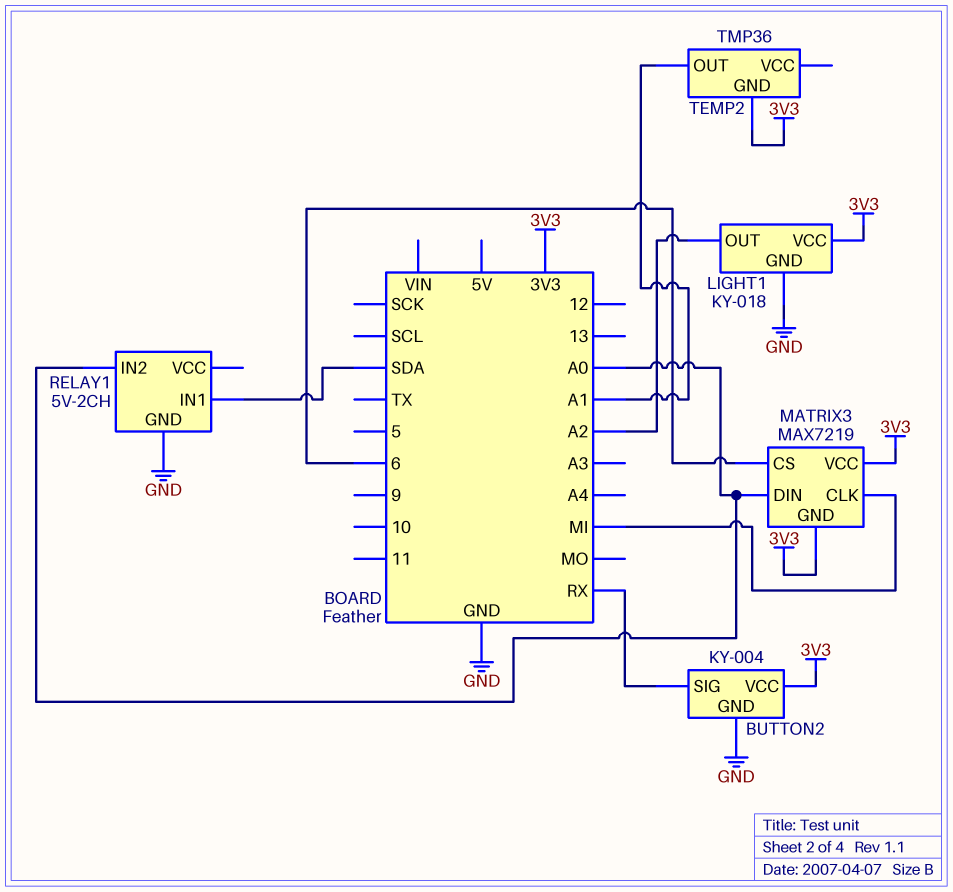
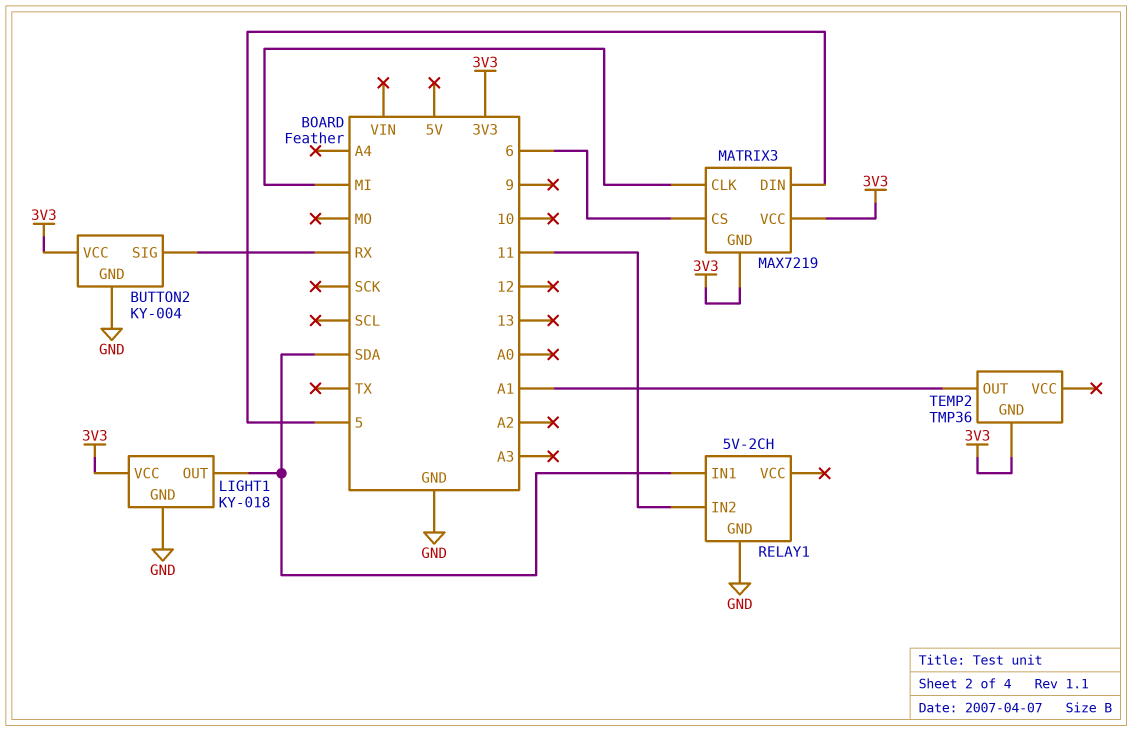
LIGHT1 pin OUT: A2 -> SDA
MATRIX3 pin DIN: A0 -> 5
RELAY1 pin IN2: A0 -> 11

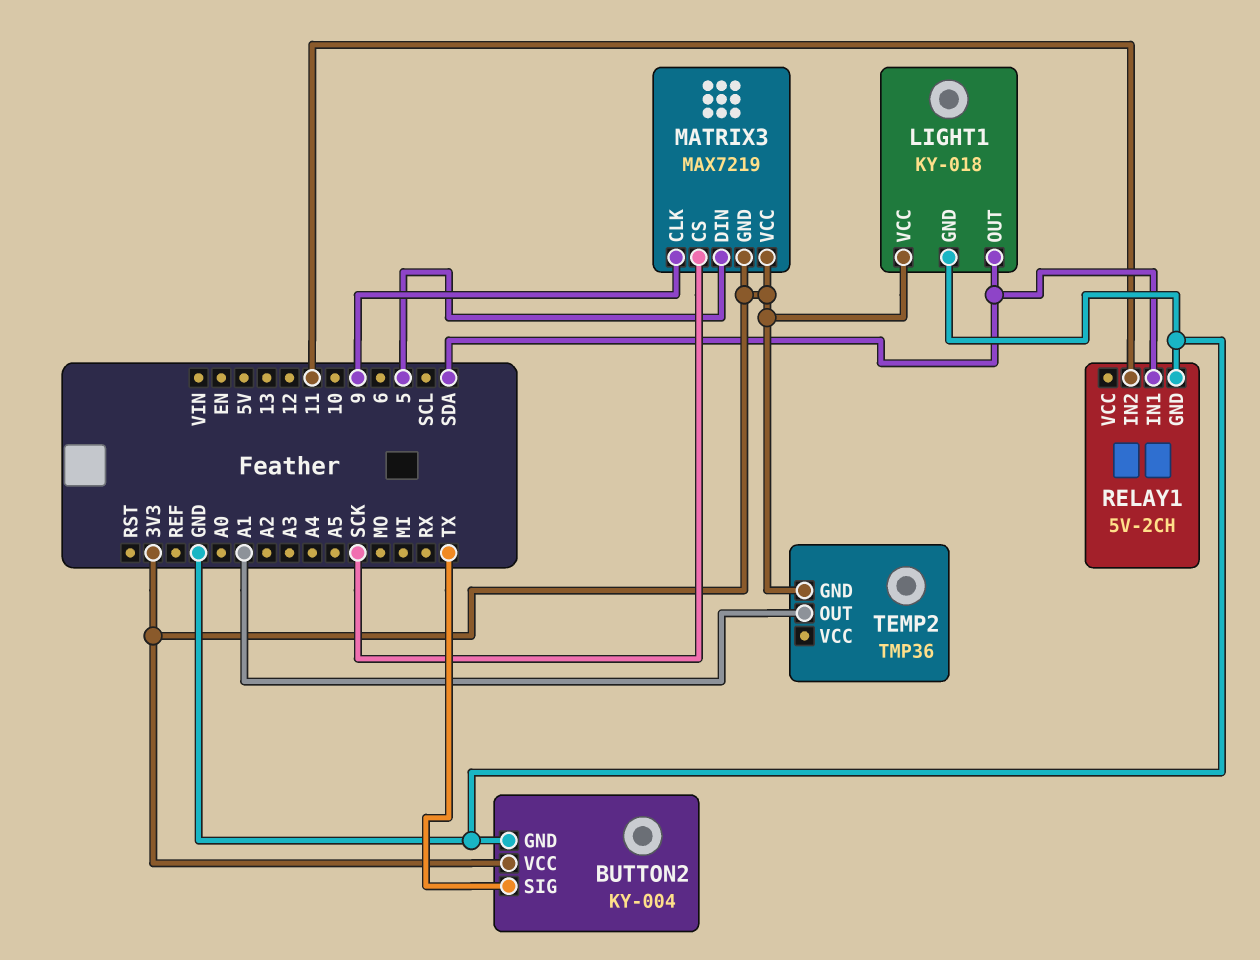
BUTTON2 pin SIG: RX -> TX
MATRIX3 pin CLK: MI -> 9
MATRIX3 pin CS: 6 -> SCK

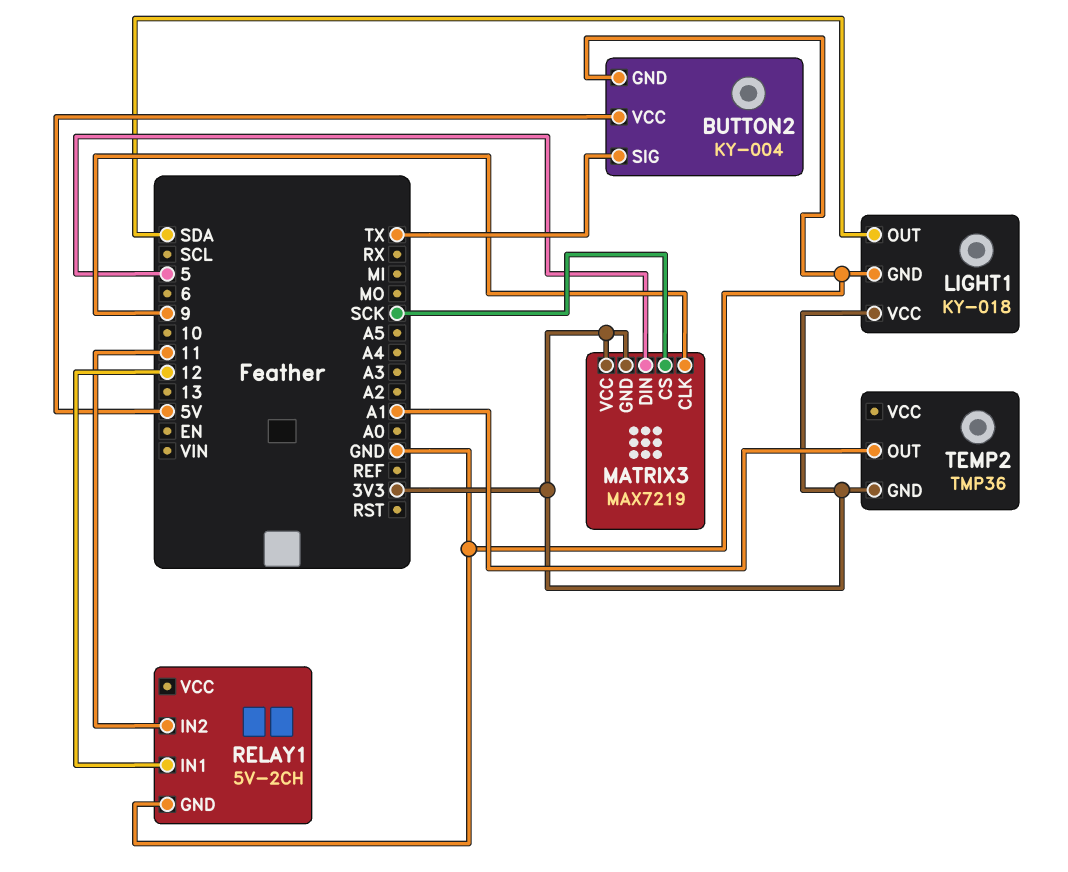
BUTTON2 pin VCC: 3V3 -> 5V
RELAY1 pin IN1: SDA -> 12

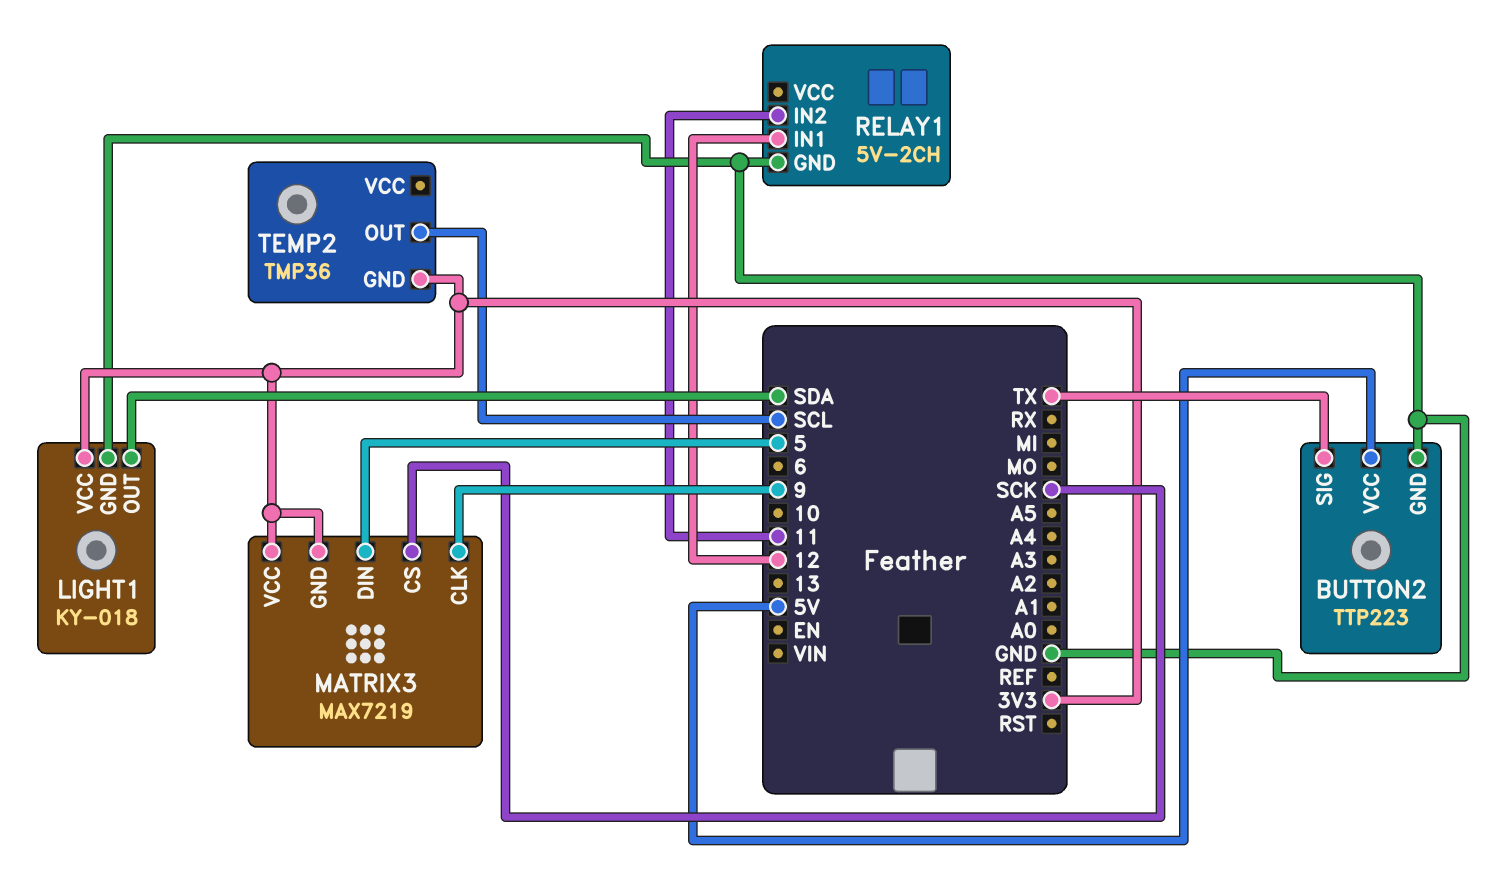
BUTTON2: KY-004 -> TTP223
TEMP2 pin OUT: A1 -> SCL

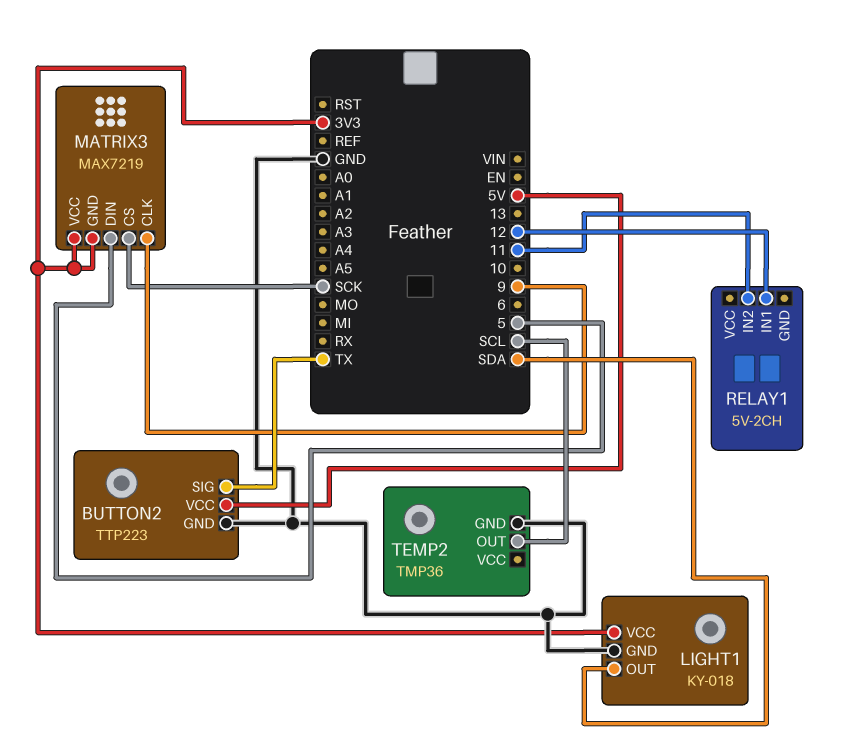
RELAY1 pin GND: GND -> none
TEMP2 pin GND: 3V3 -> GND

